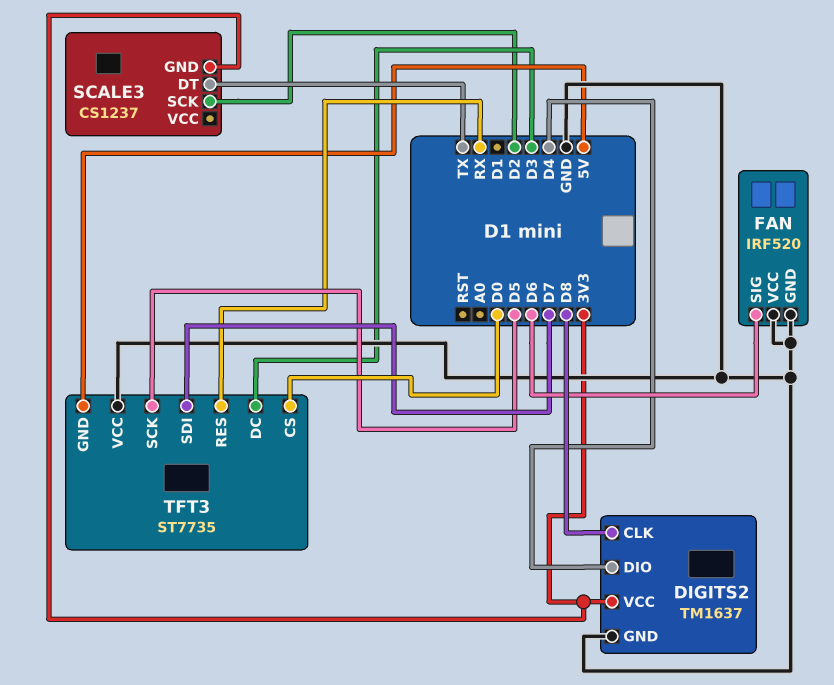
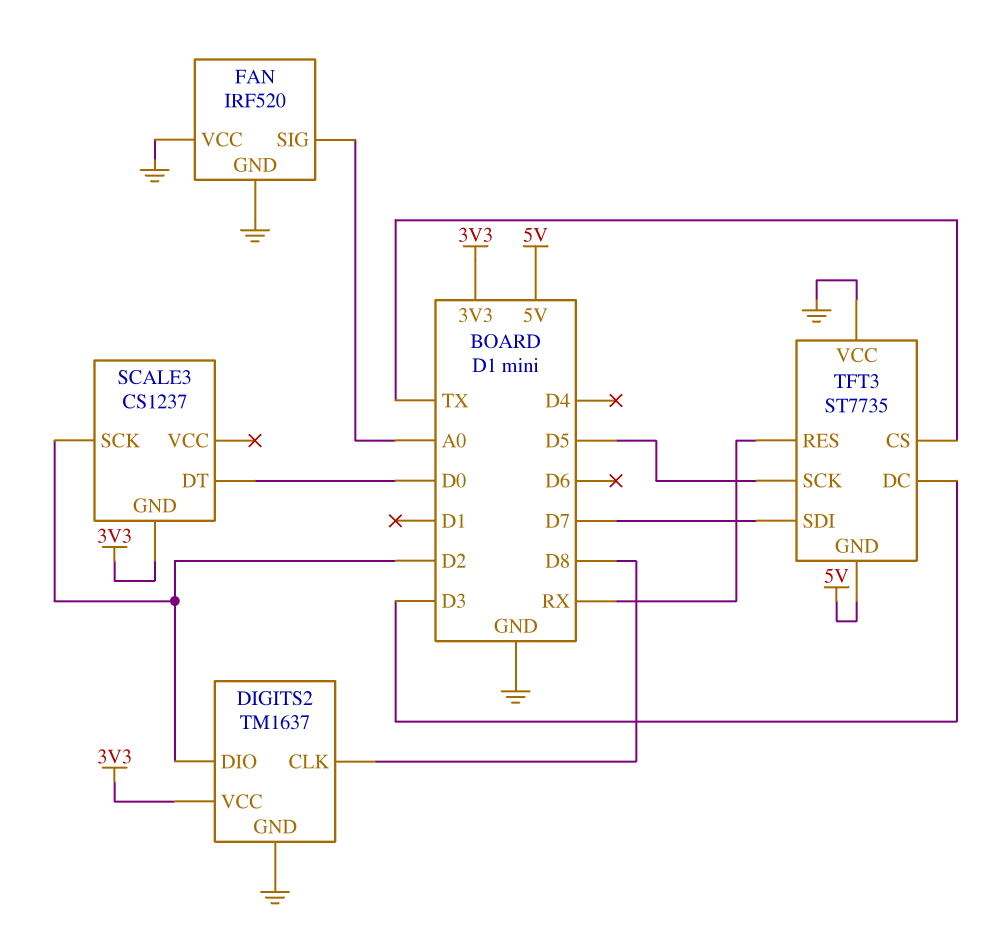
DIGITS2 pin DIO: D4 -> D2
FAN pin SIG: D6 -> A0
SCALE3 pin DT: TX -> D0
TFT3 pin CS: D0 -> TX

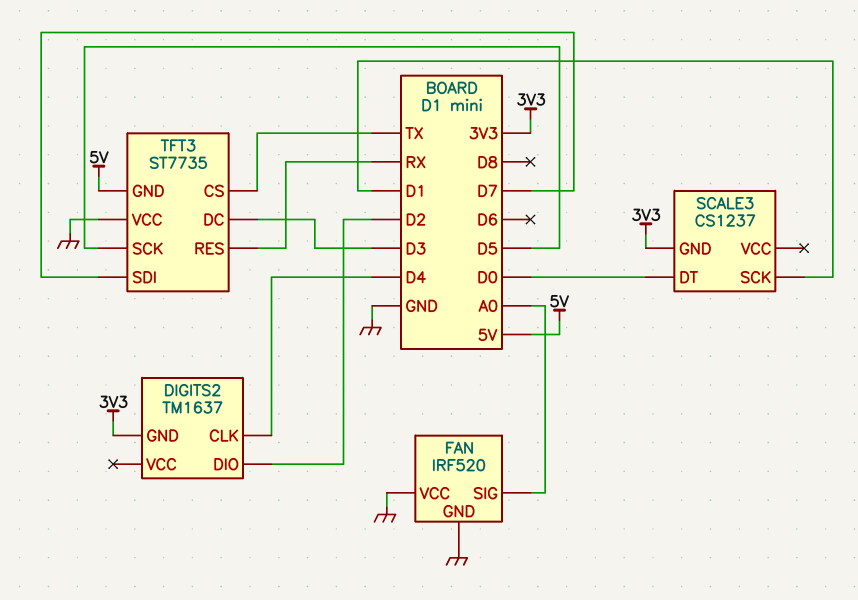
DIGITS2 pin CLK: D8 -> D4
DIGITS2 pin GND: GND -> 3V3
DIGITS2 pin VCC: 3V3 -> none
SCALE3 pin SCK: D2 -> D1

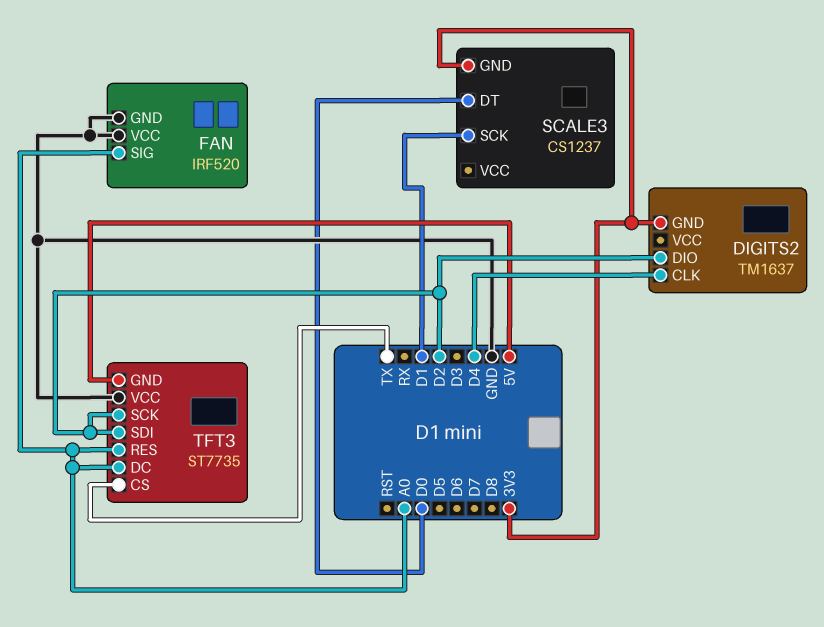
TFT3 pin DC: D3 -> A0
TFT3 pin RES: RX -> A0
TFT3 pin SCK: D5 -> D2
TFT3 pin SDI: D7 -> D2

